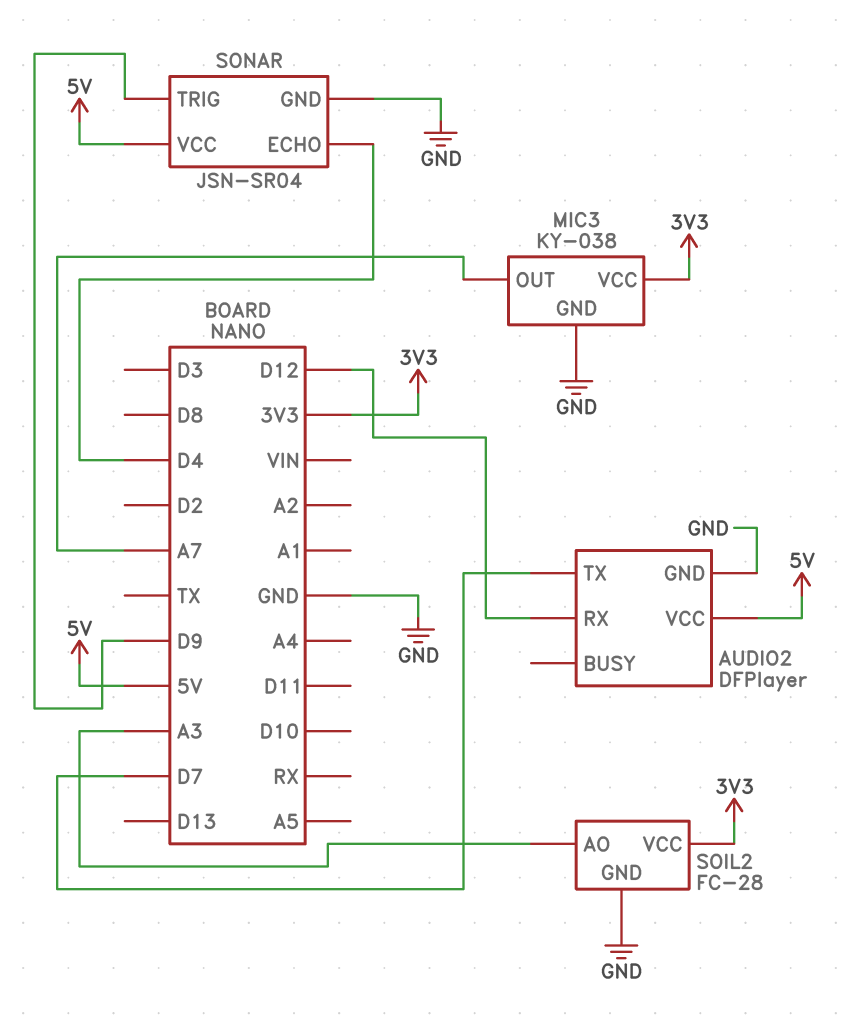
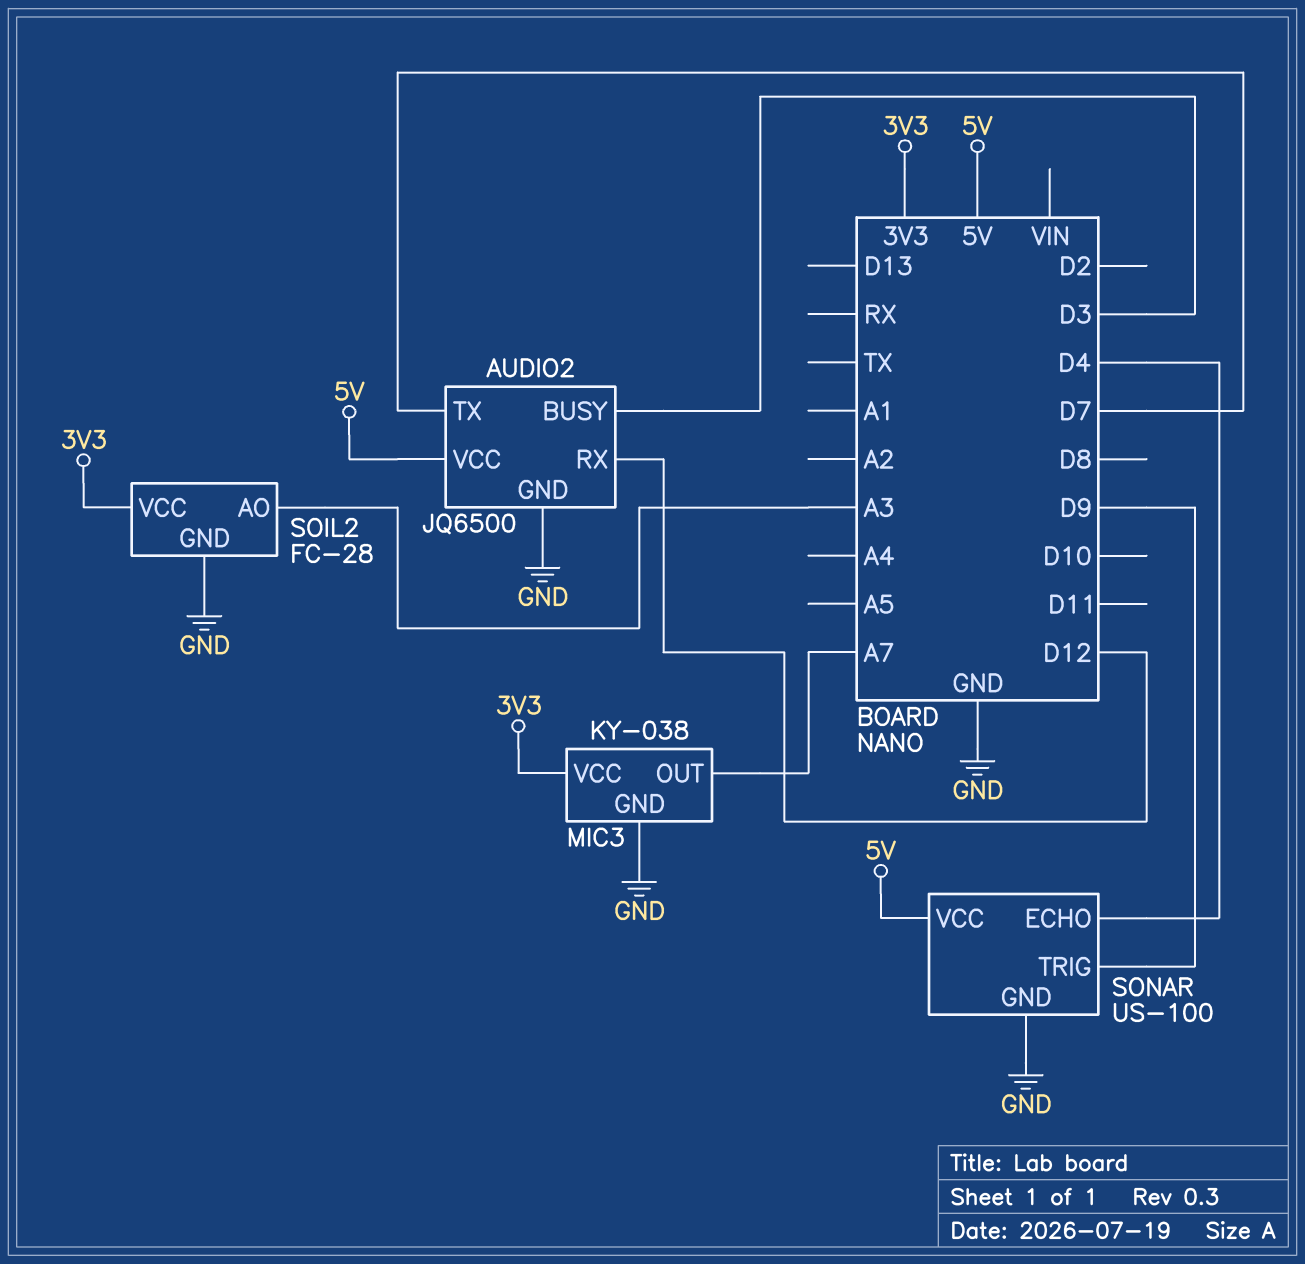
AUDIO2: DFPlayer -> JQ6500
AUDIO2 pin BUSY: none -> D3
SONAR: JSN-SR04 -> US-100

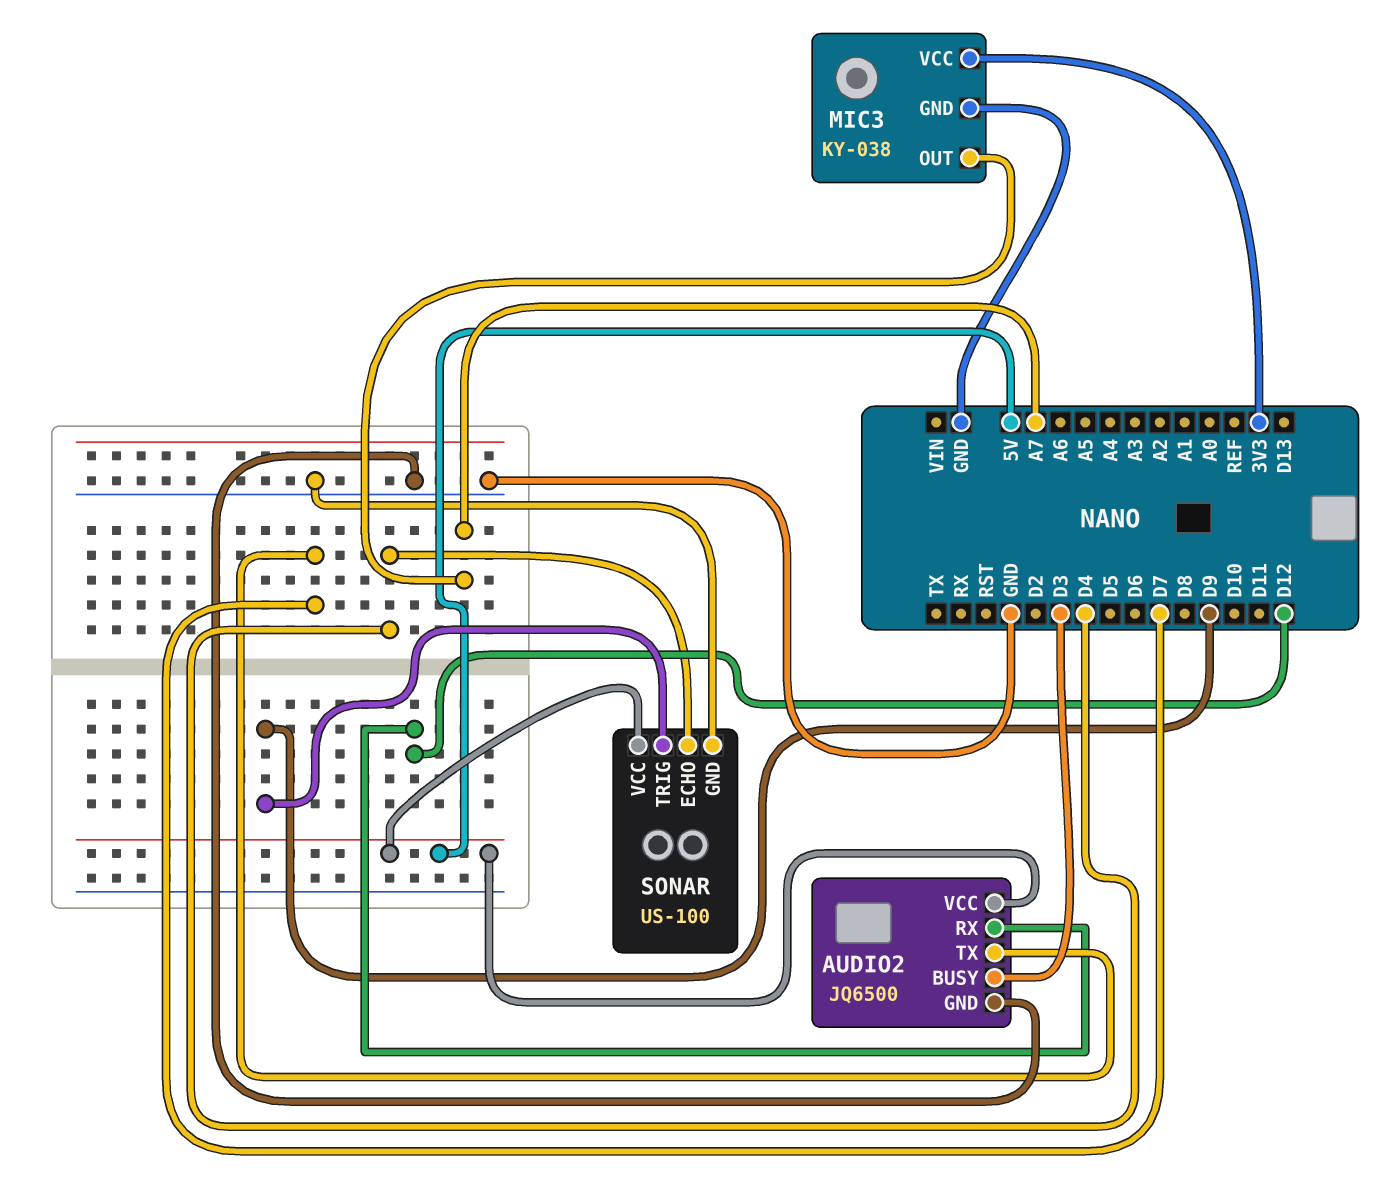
SOIL2: FC-28 -> none
SOIL2 pin AO: A3 -> none
SOIL2 pin GND: GND -> none
SOIL2 pin VCC: 3V3 -> none

